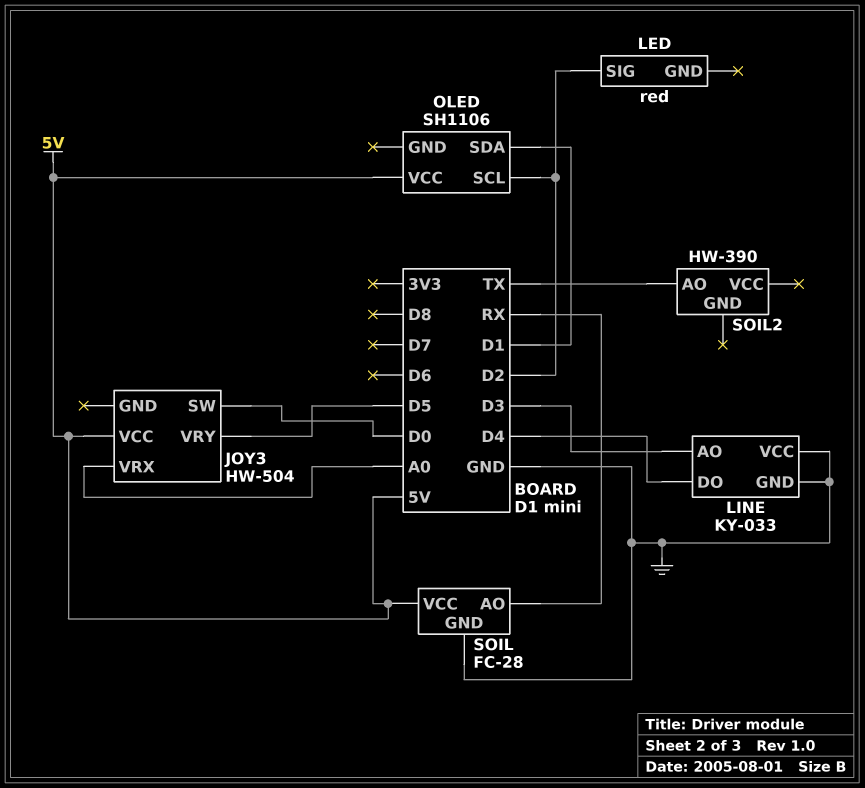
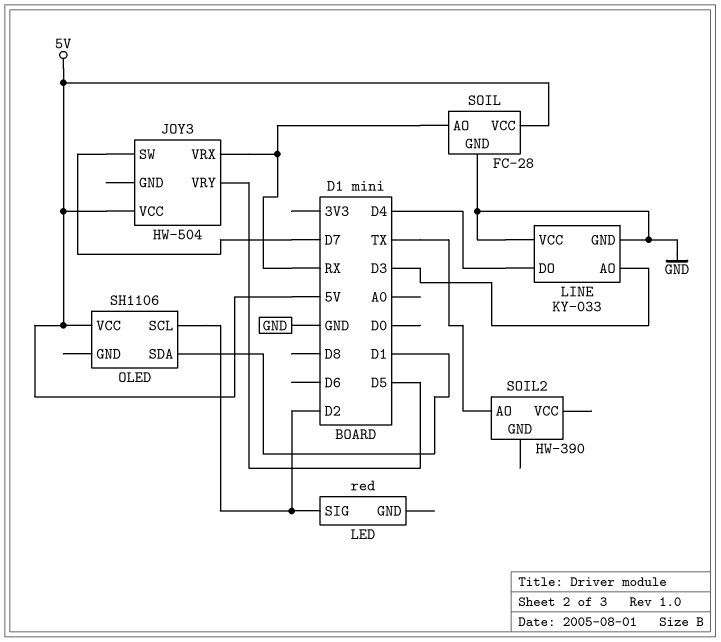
JOY3 pin SW: D0 -> D7
JOY3 pin VRX: A0 -> RX

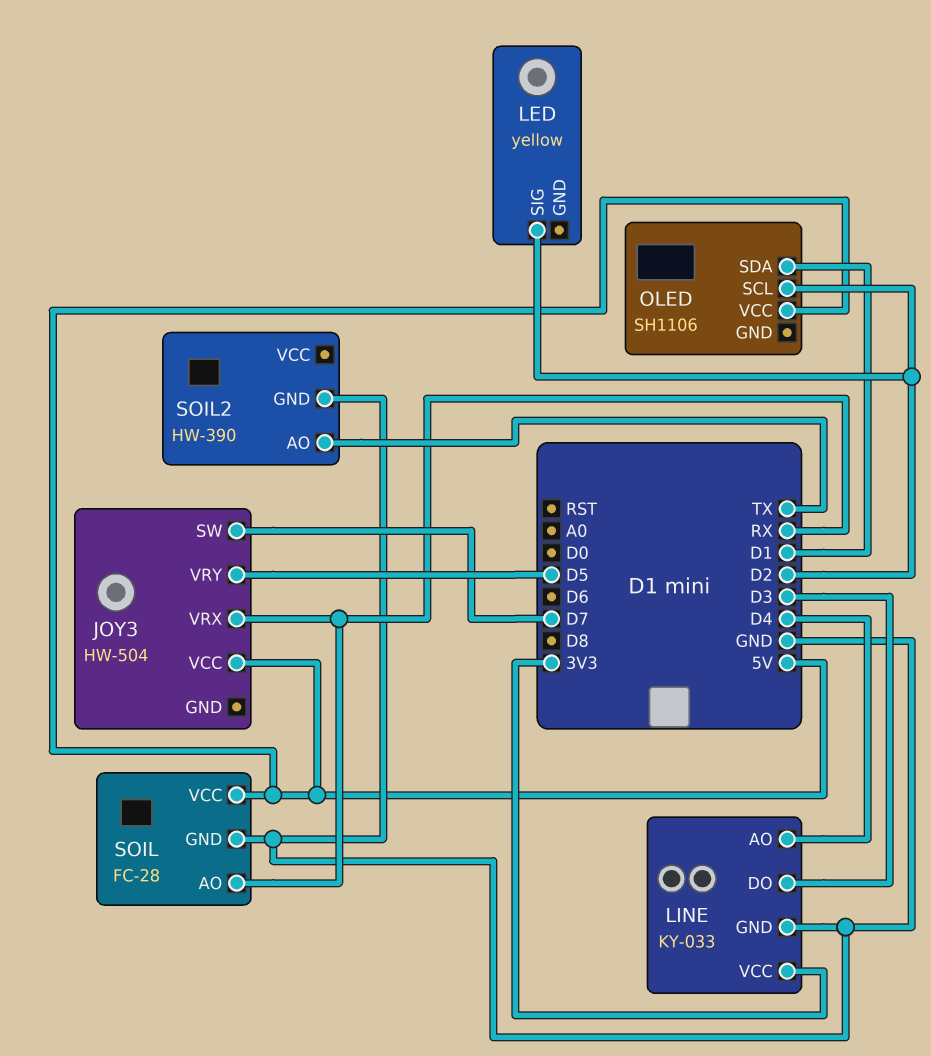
LED: red -> yellow
LINE pin AO: D3 -> D4
LINE pin DO: D4 -> D3
LINE pin VCC: GND -> 3V3
SOIL2 pin GND: none -> GND

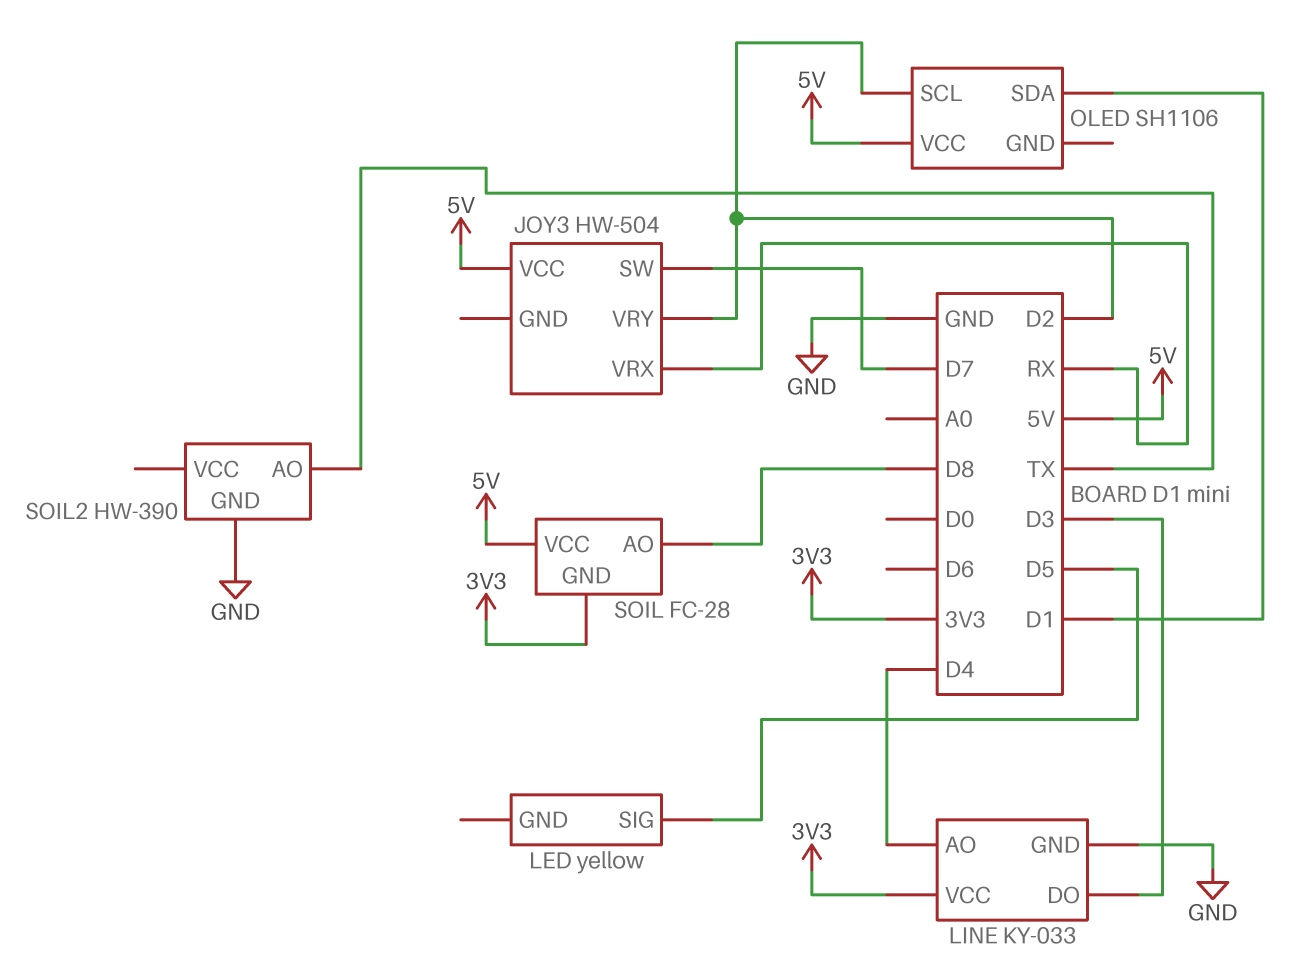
JOY3 pin VRY: D5 -> D2
LED pin SIG: D2 -> D5
SOIL pin AO: RX -> D8
SOIL pin GND: GND -> 3V3

